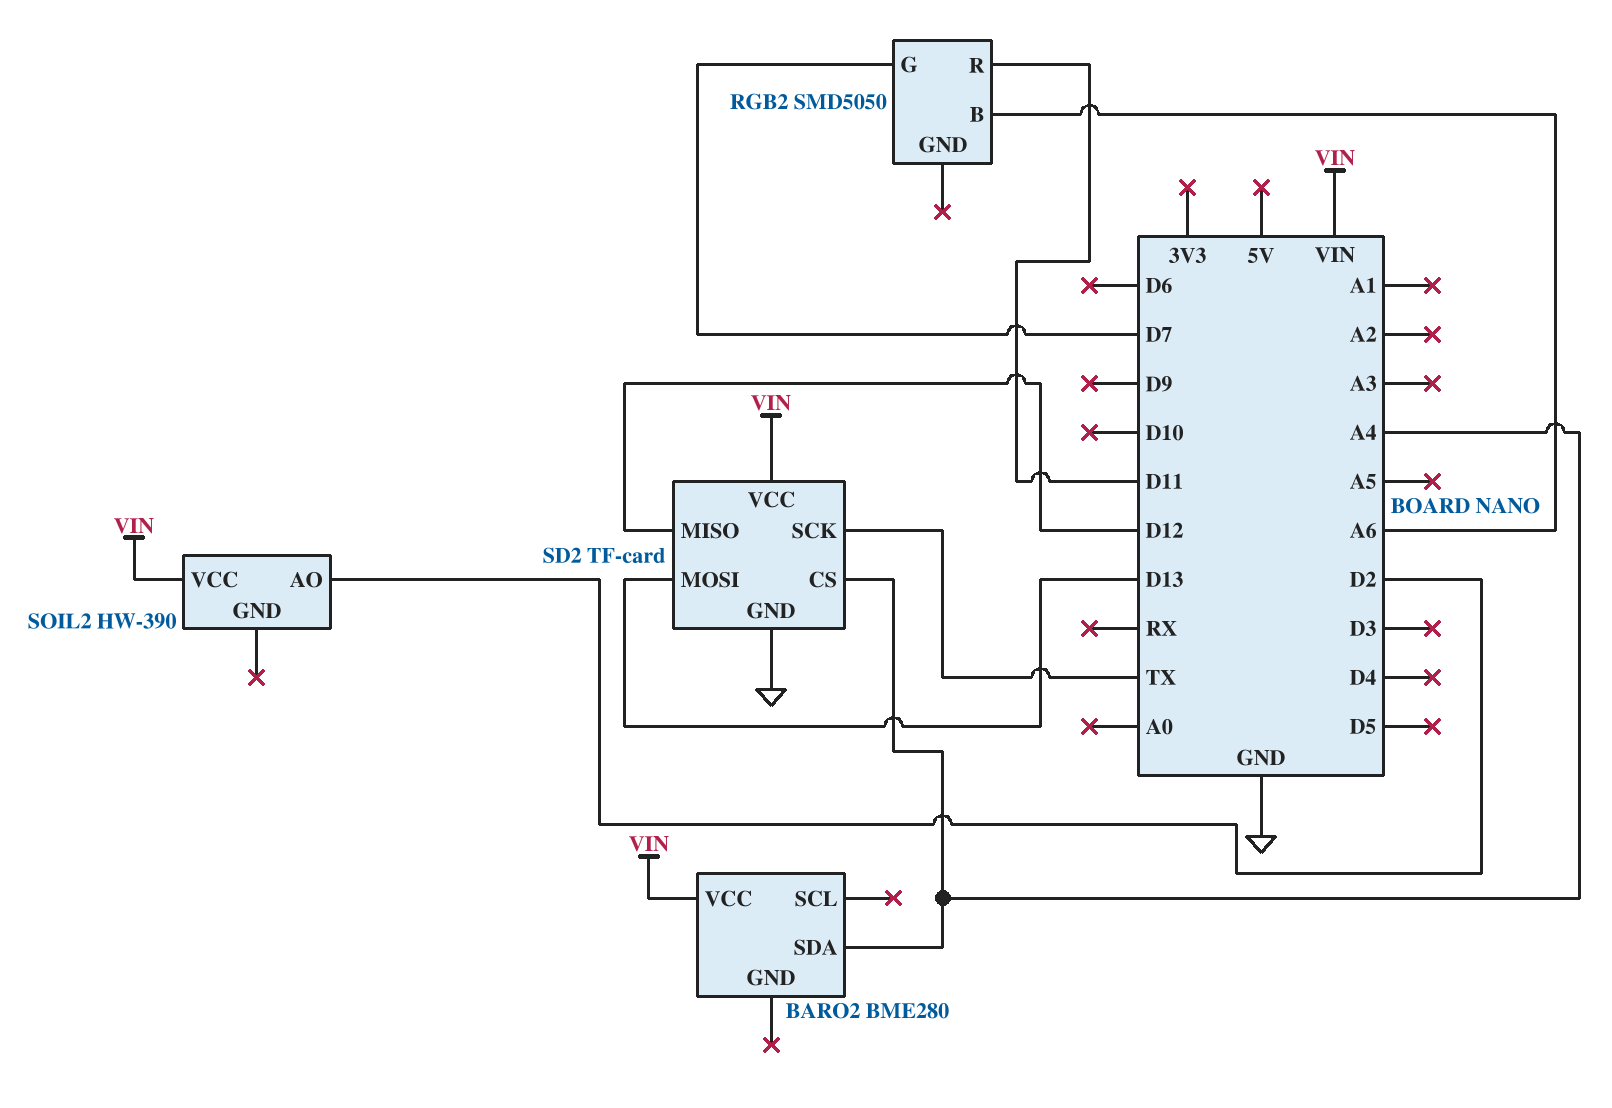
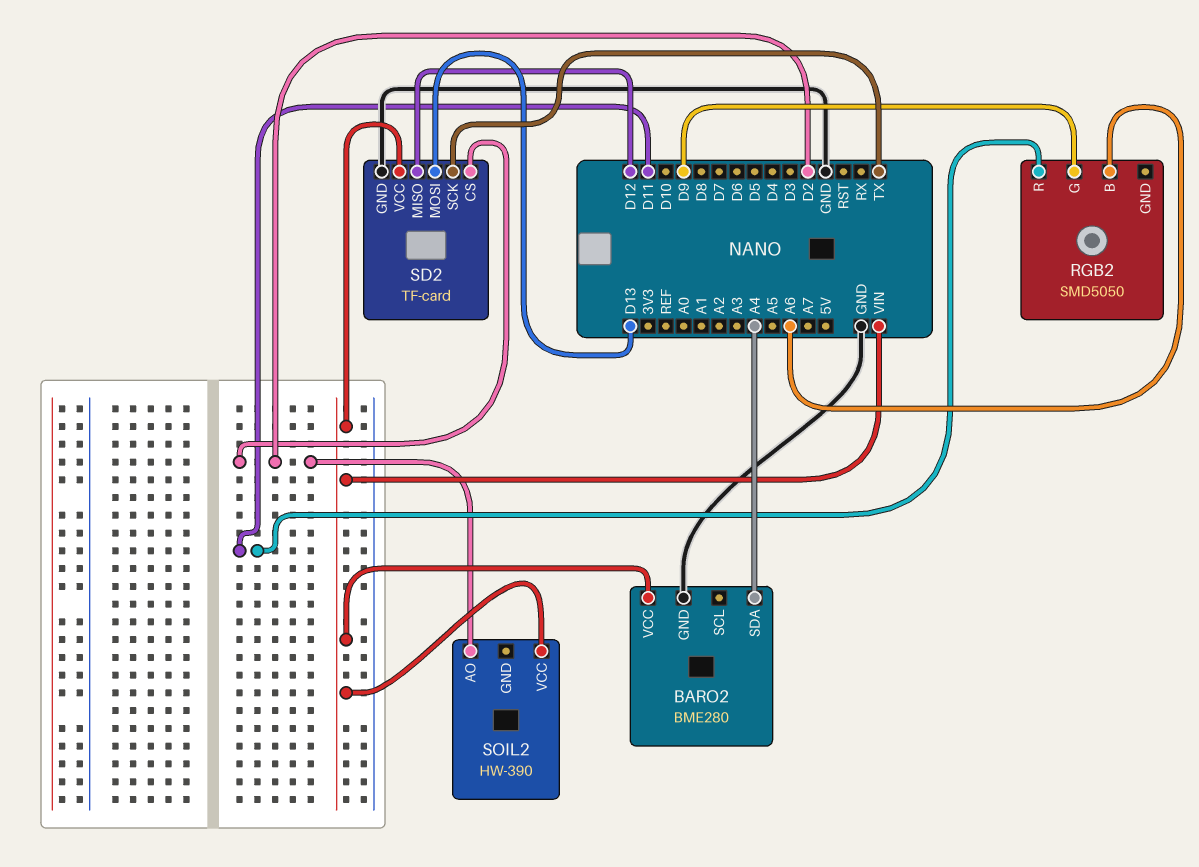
BARO2 pin GND: none -> GND
RGB2 pin G: D7 -> D9
SD2 pin CS: A4 -> D2

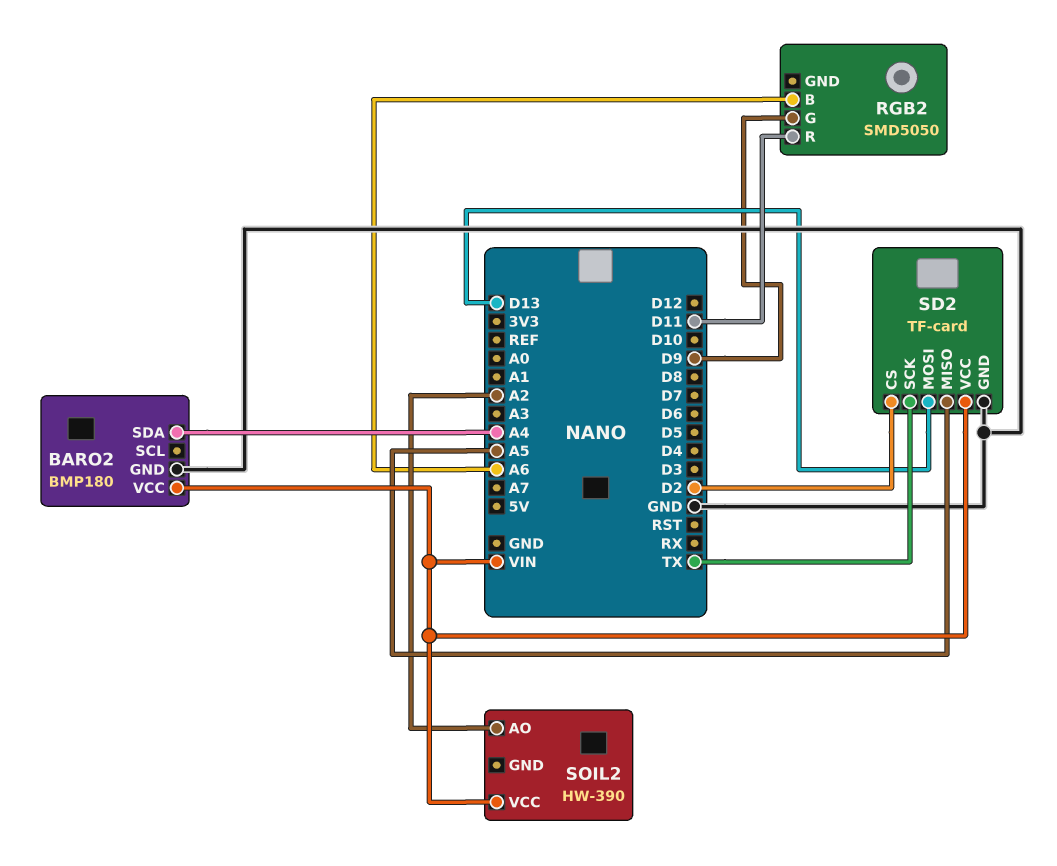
BARO2: BME280 -> BMP180
SD2 pin MISO: D12 -> A5
SOIL2 pin AO: D2 -> A2

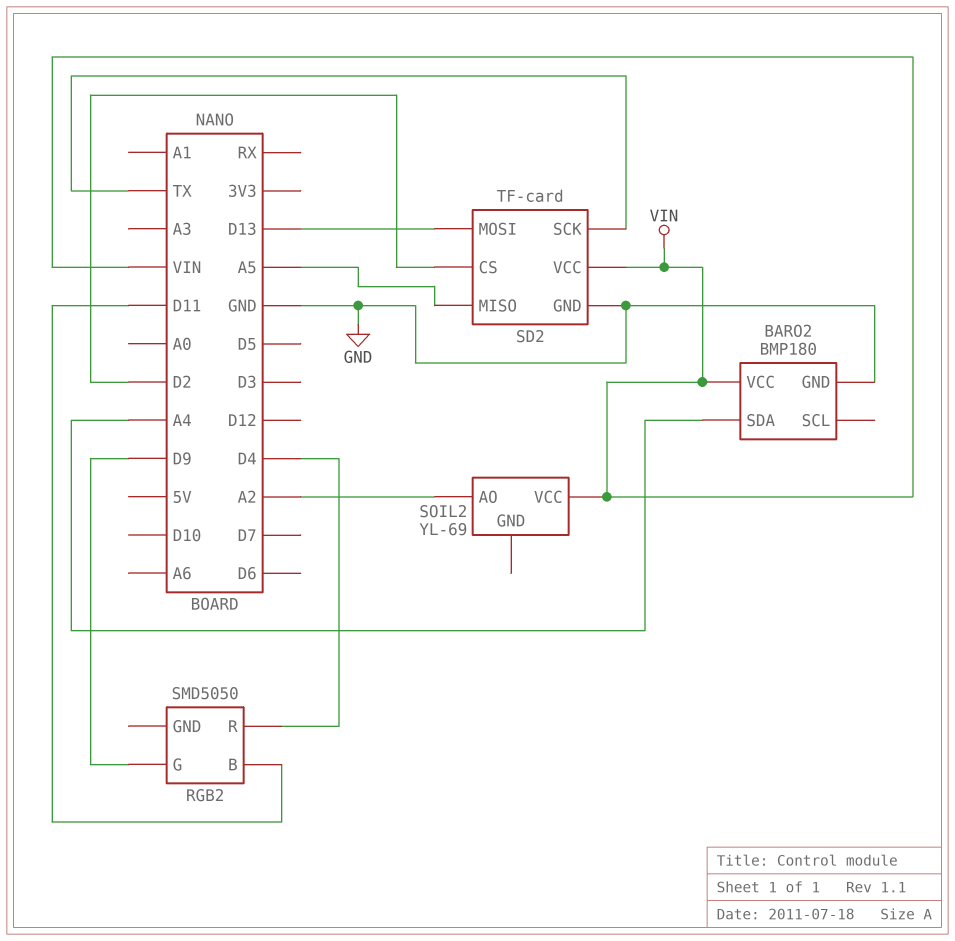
RGB2 pin B: A6 -> D11
RGB2 pin R: D11 -> D4
SOIL2: HW-390 -> YL-69

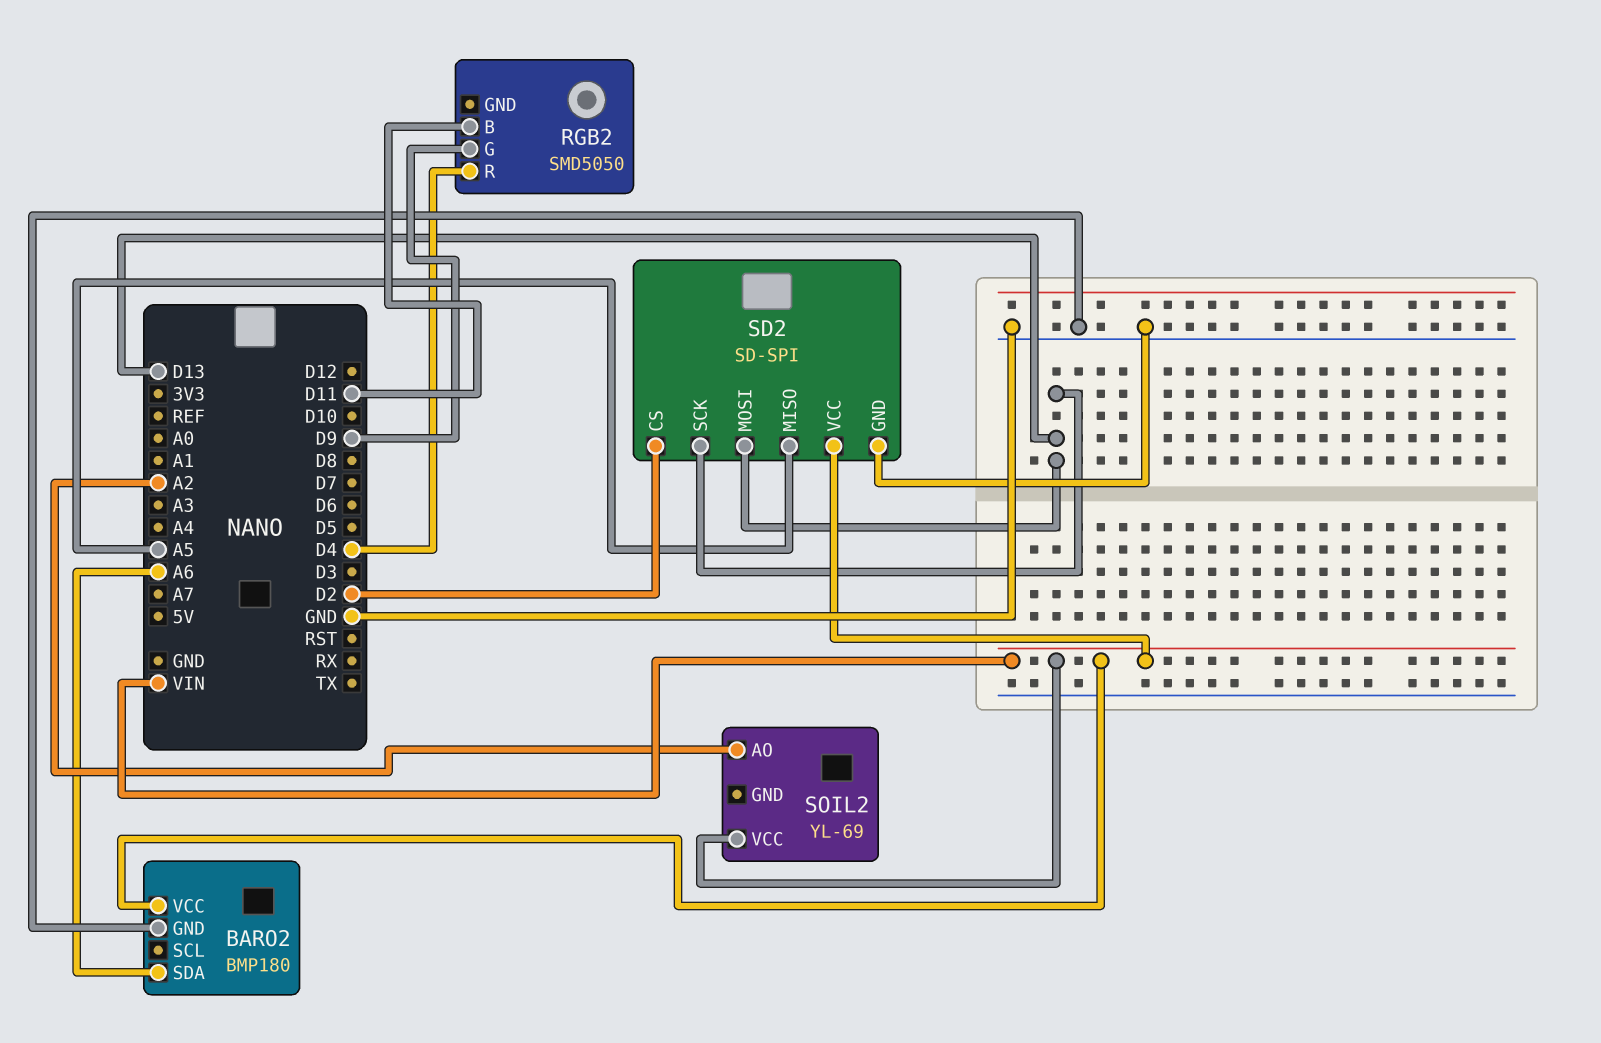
BARO2 pin SDA: A4 -> A6
SD2: TF-card -> SD-SPI
SD2 pin SCK: TX -> D13

